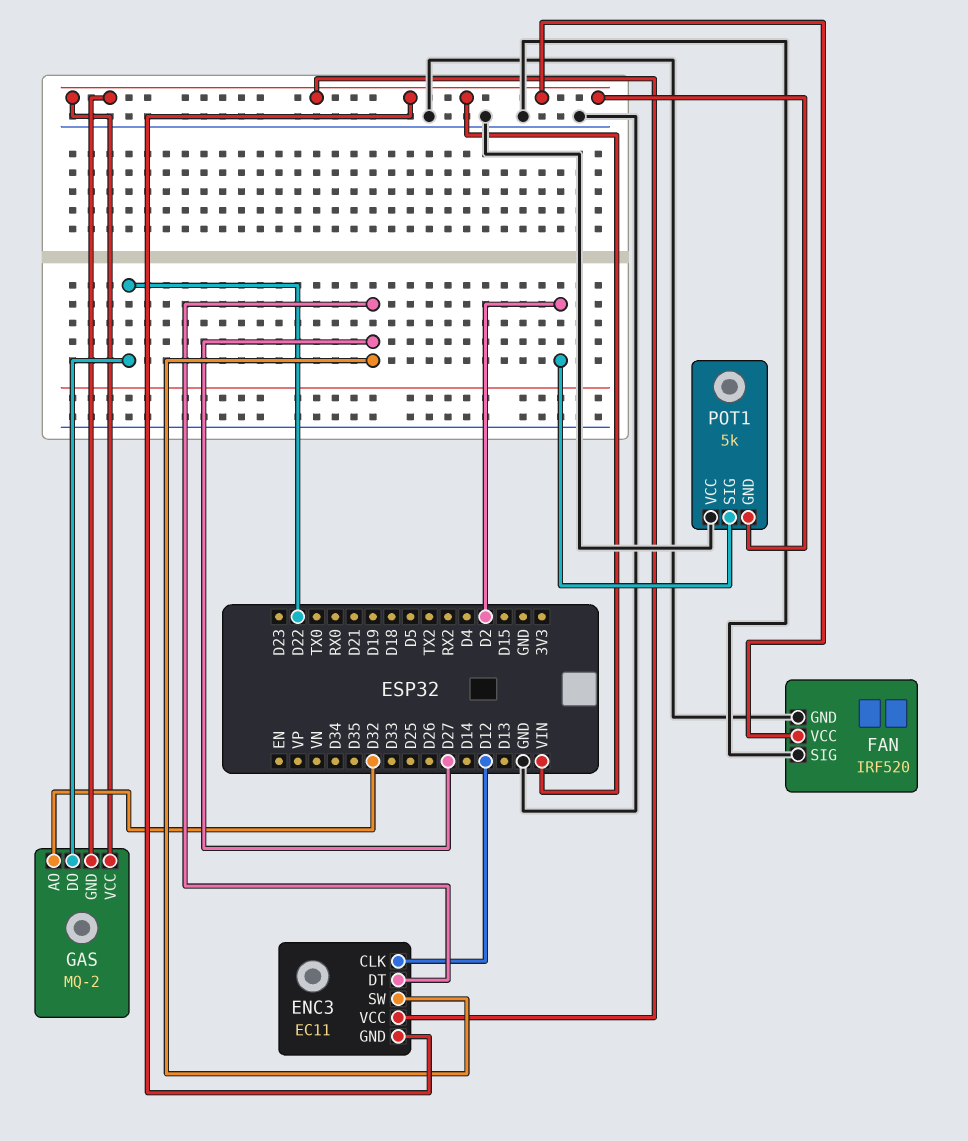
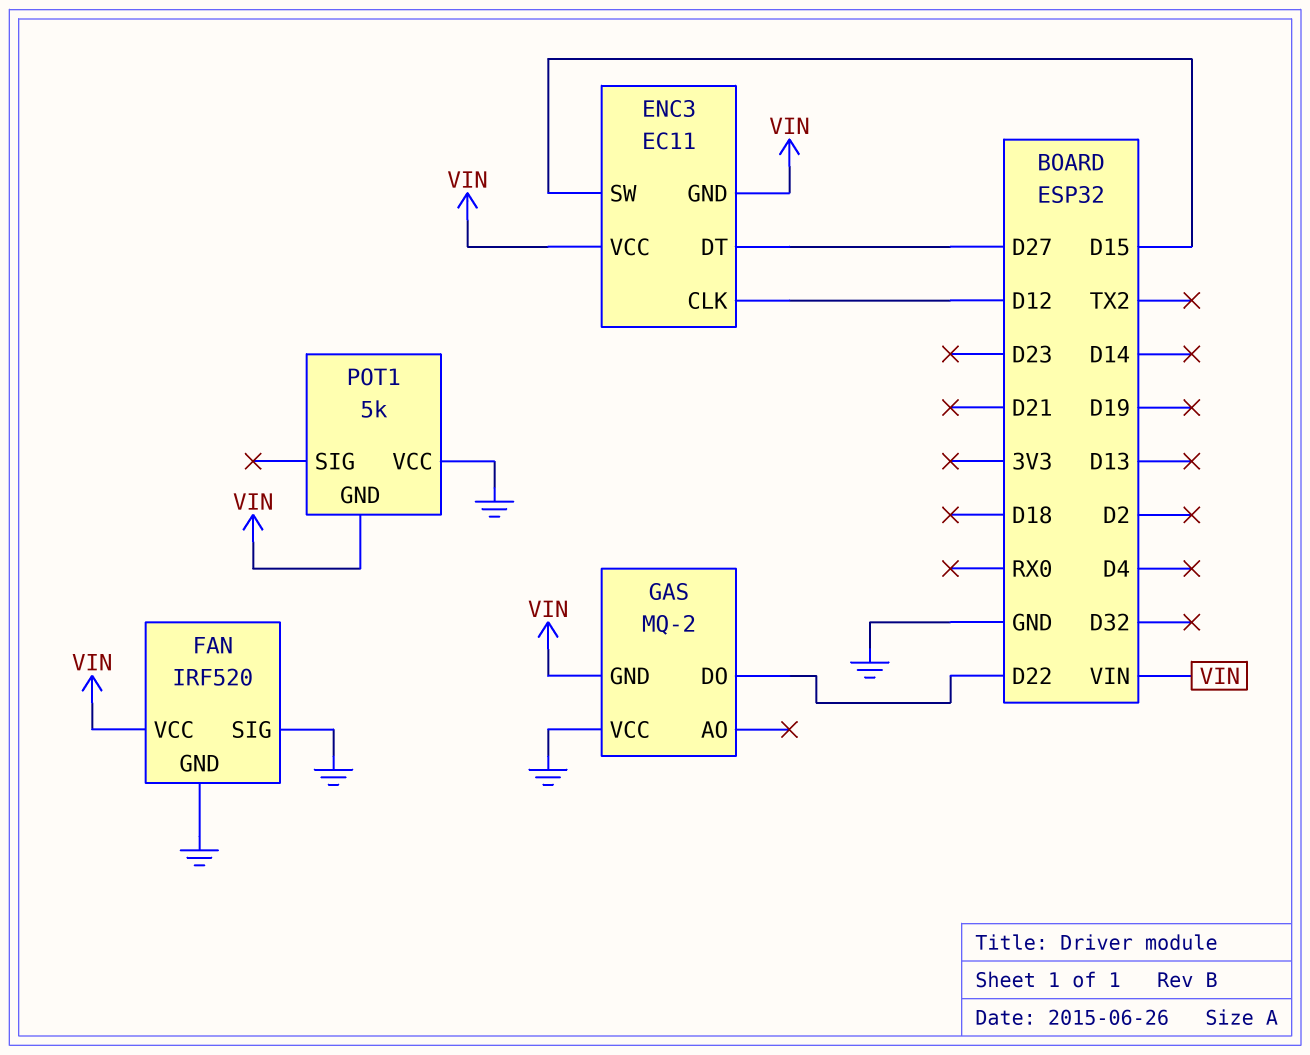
ENC3 pin SW: D27 -> D15
GAS pin AO: D32 -> none
GAS pin VCC: VIN -> GND
POT1 pin SIG: D2 -> none

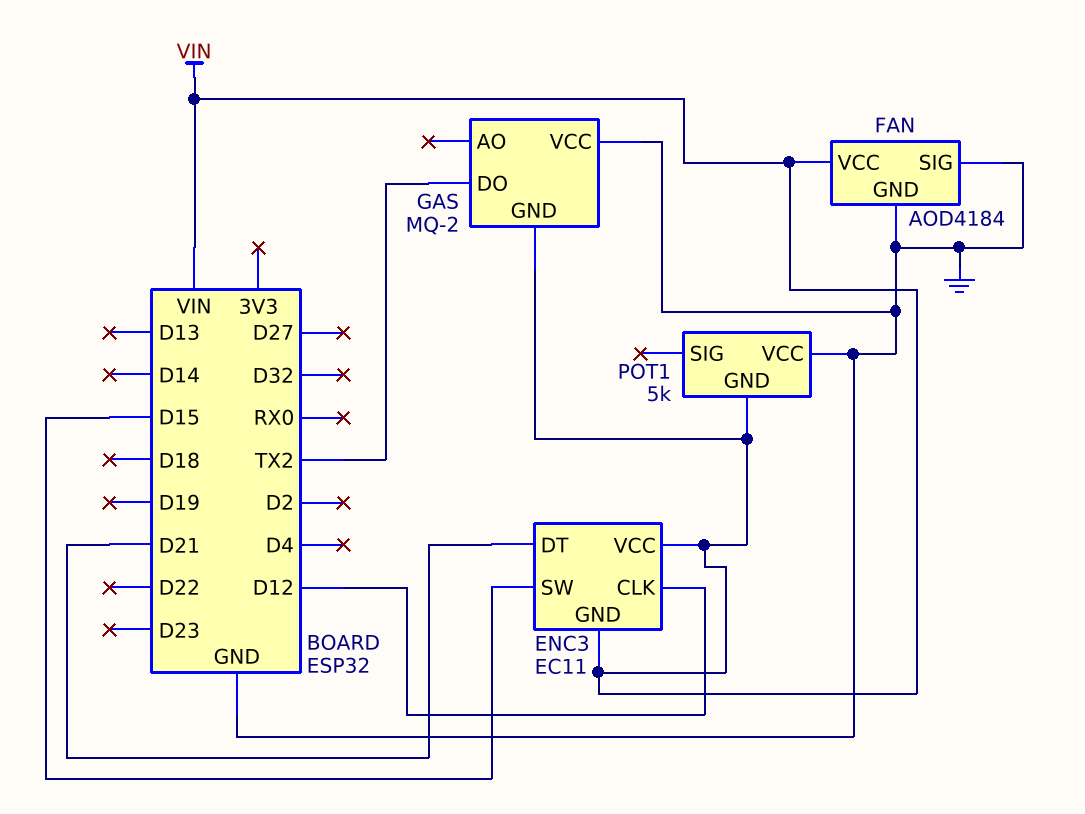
ENC3 pin DT: D27 -> D21
FAN: IRF520 -> AOD4184
GAS pin DO: D22 -> TX2

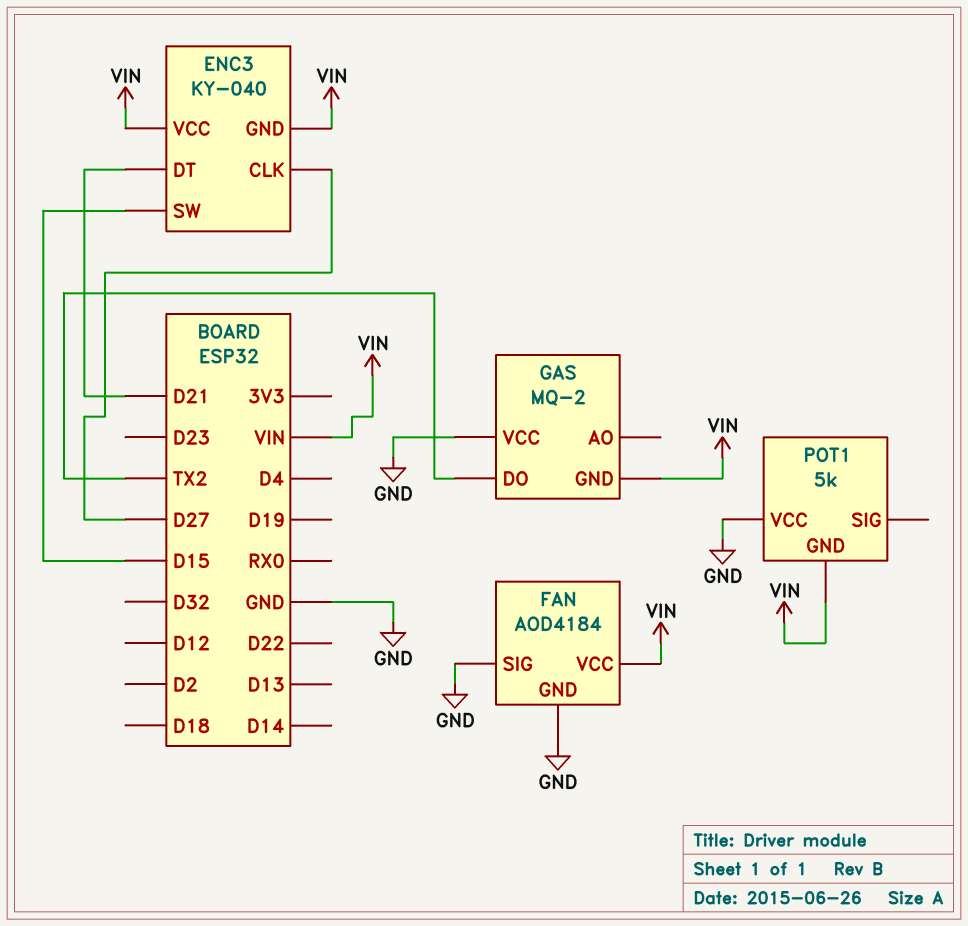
ENC3: EC11 -> KY-040
ENC3 pin CLK: D12 -> D27

